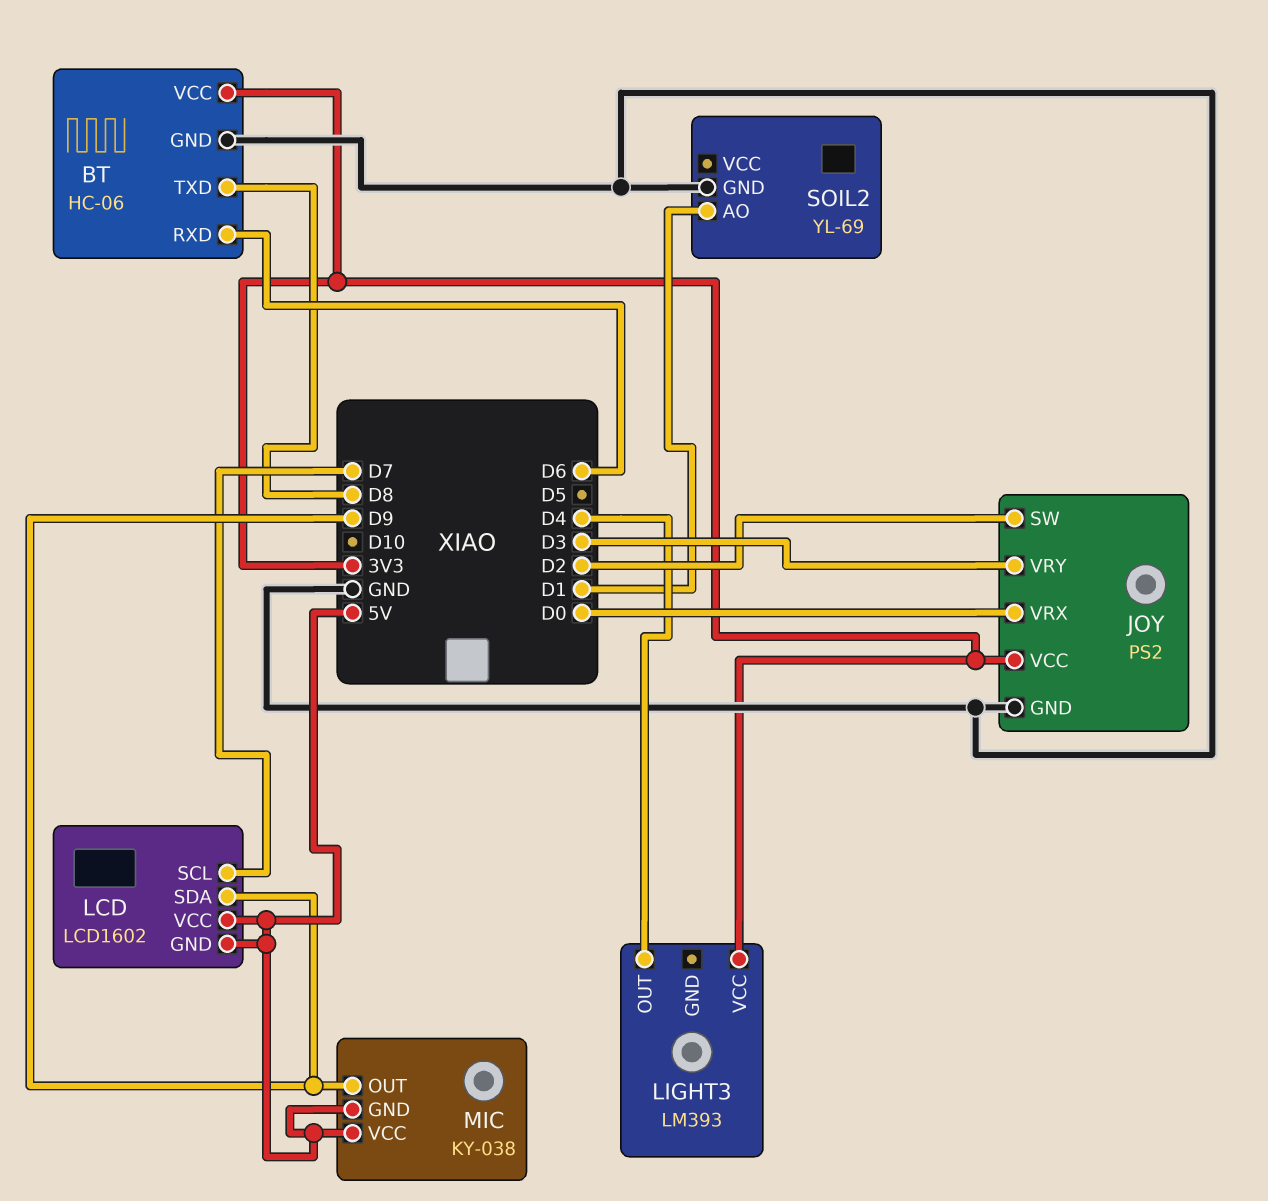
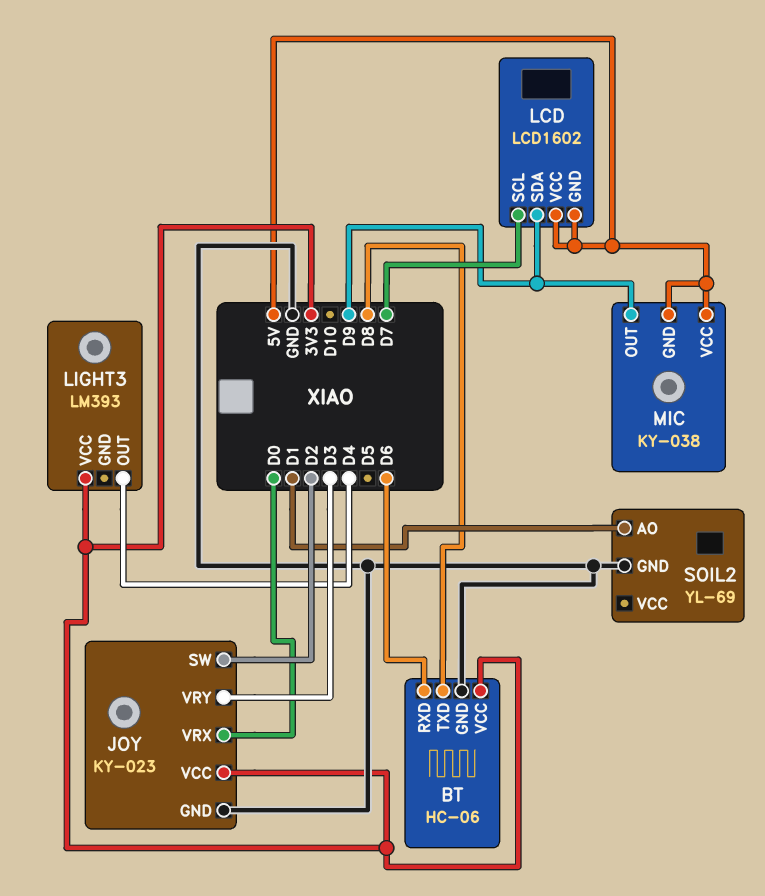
JOY: PS2 -> KY-023

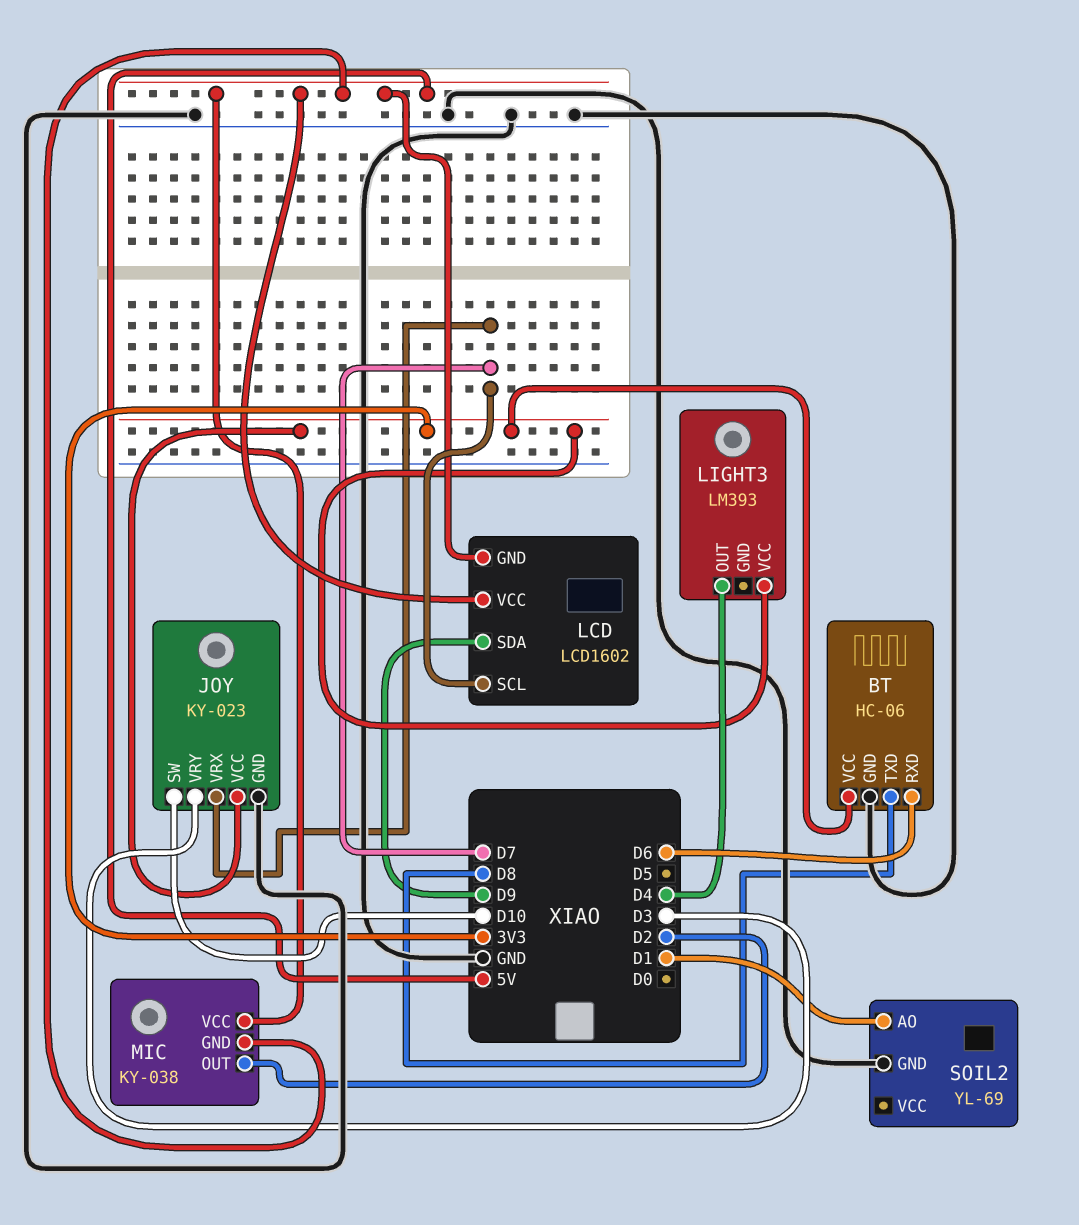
JOY pin SW: D2 -> D10
JOY pin VRX: D0 -> D7
MIC pin OUT: D9 -> D2

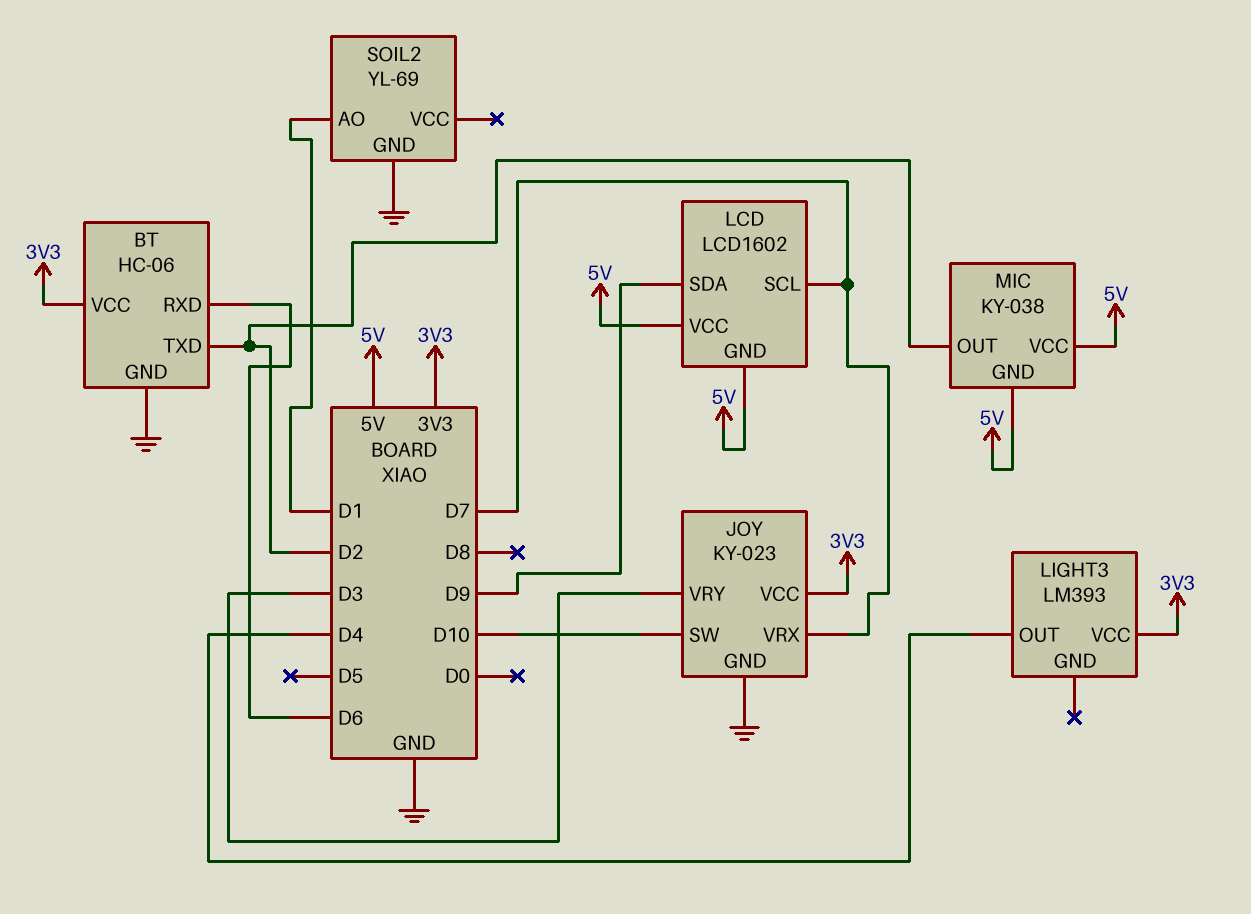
BT pin TXD: D8 -> D2

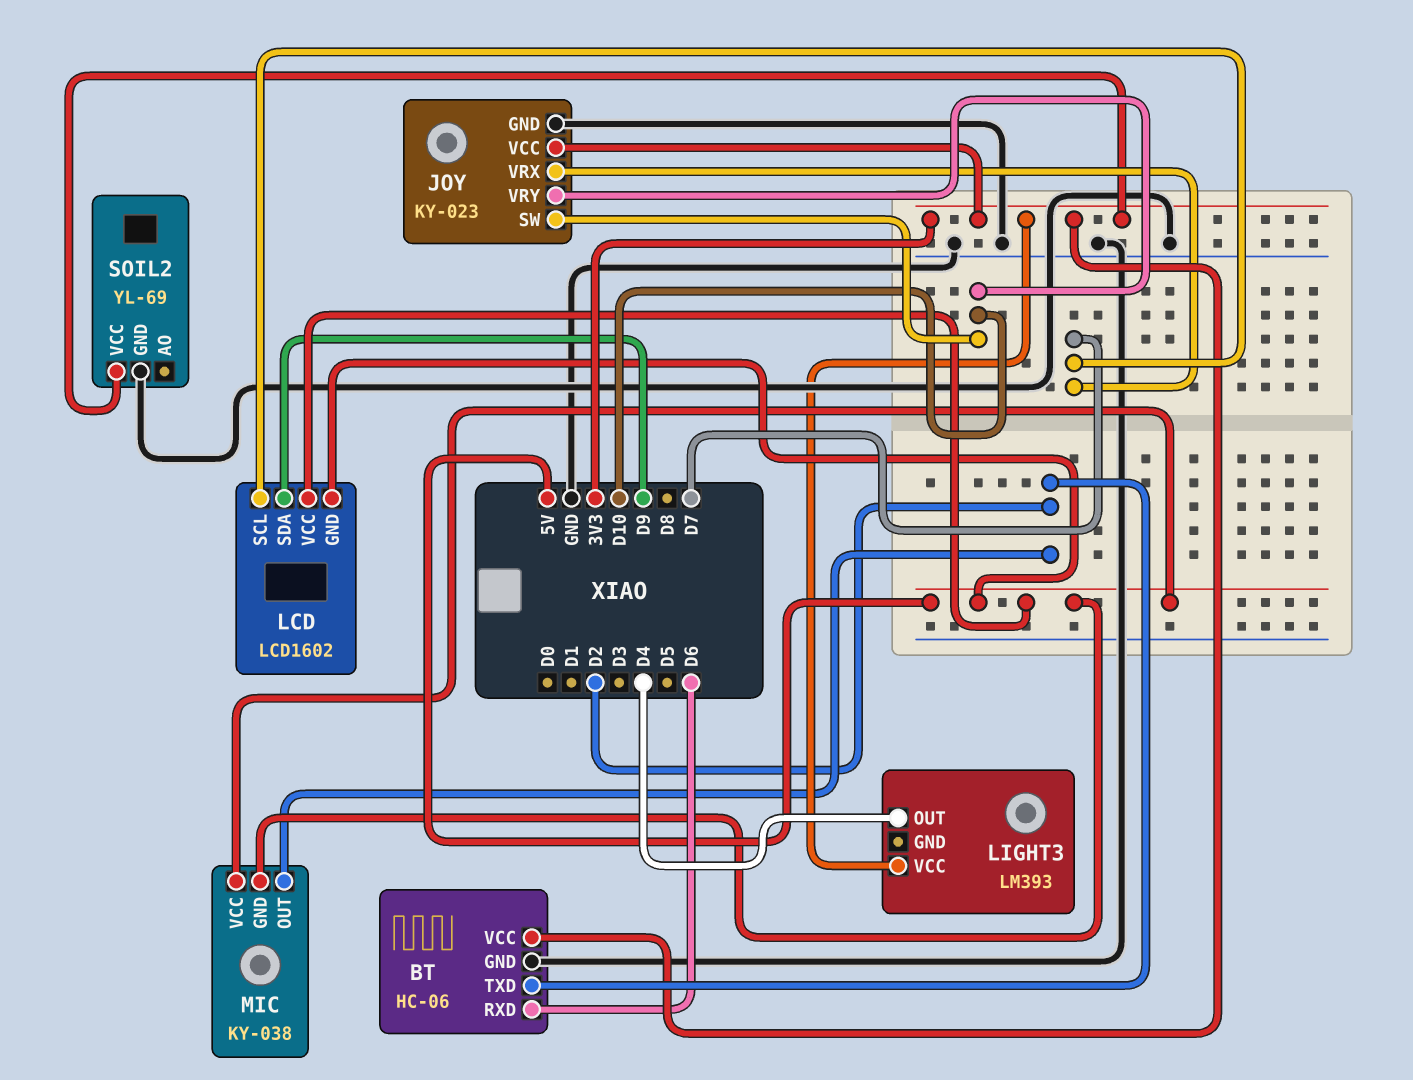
JOY pin VRY: D3 -> D10
SOIL2 pin AO: D1 -> none
SOIL2 pin VCC: none -> 3V3

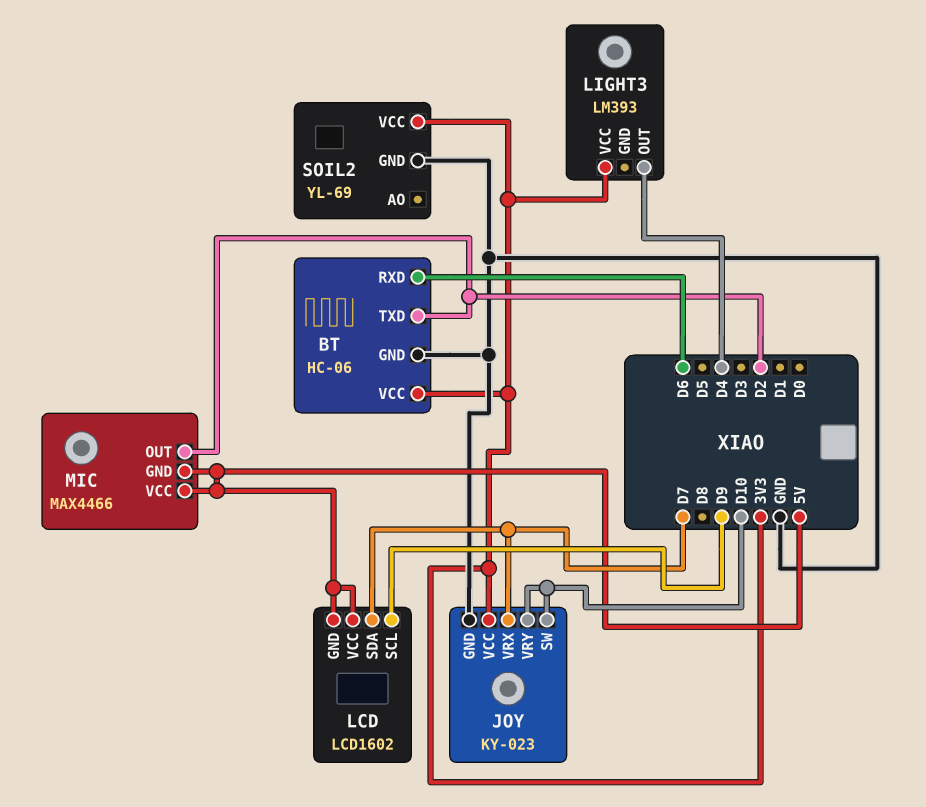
LCD pin SCL: D7 -> D9
LCD pin SDA: D9 -> D7
MIC: KY-038 -> MAX4466

